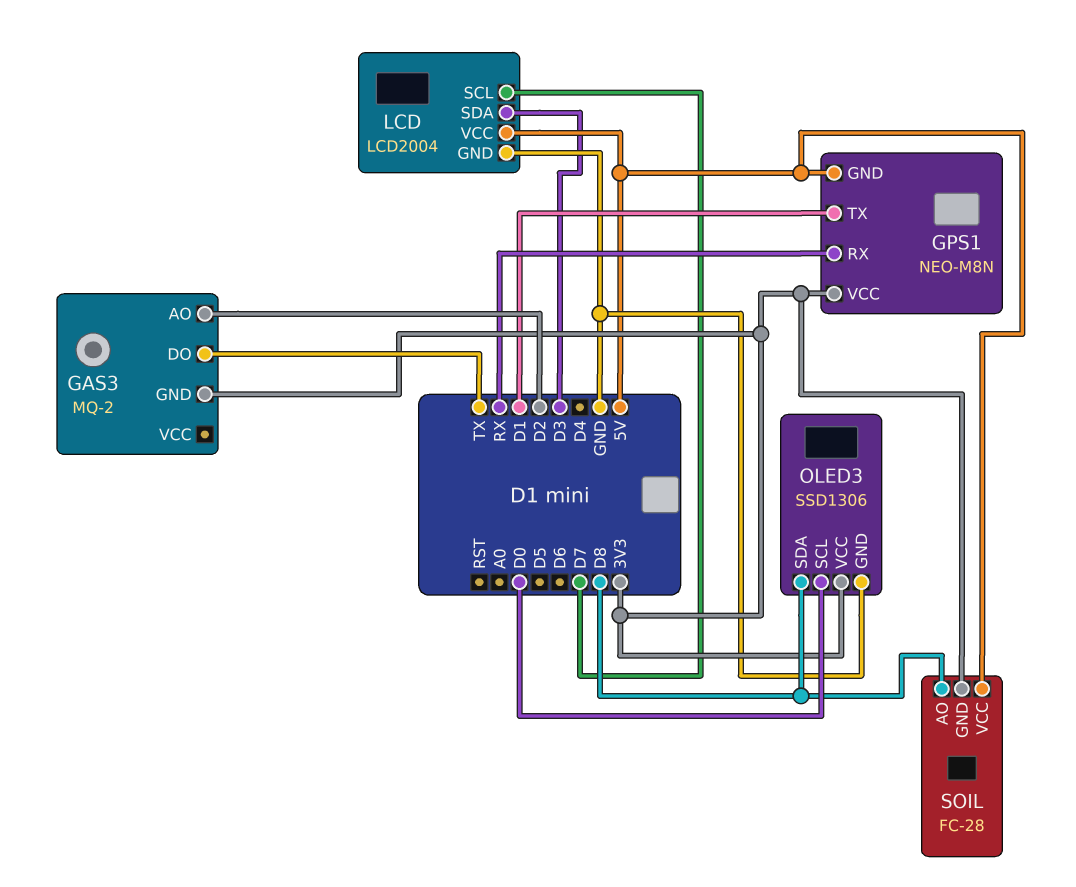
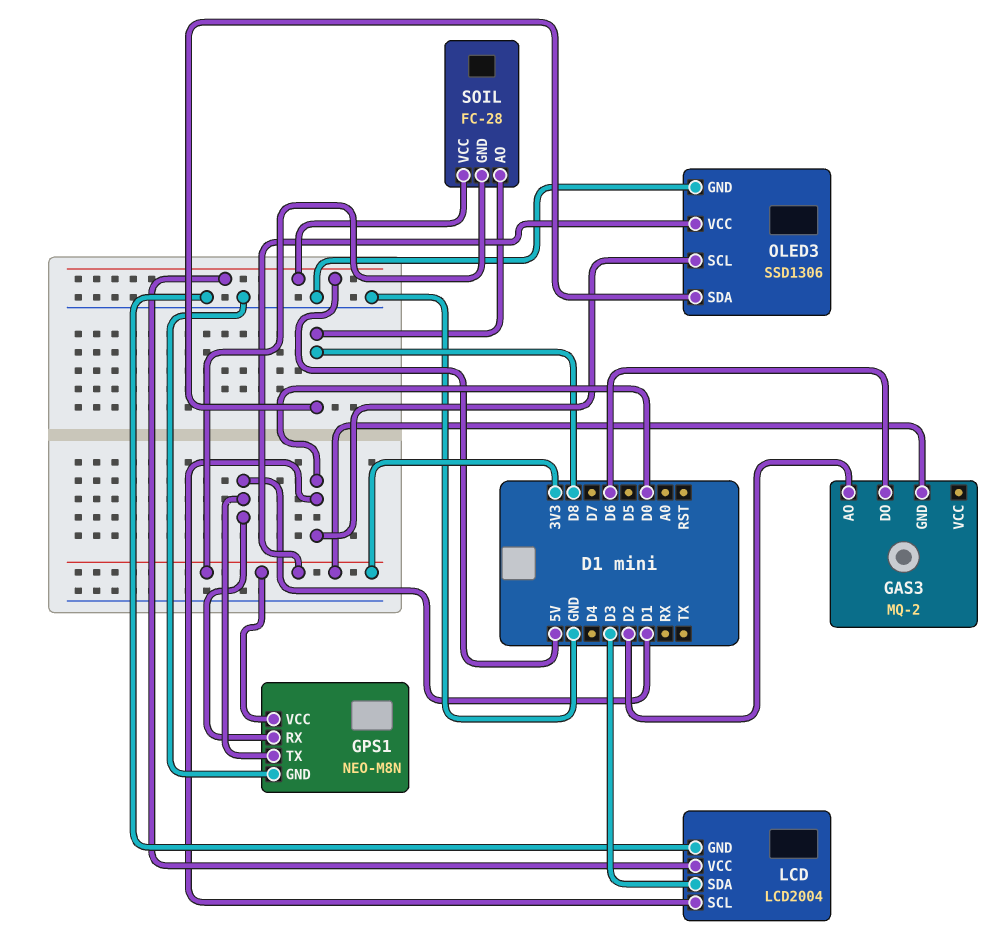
GAS3 pin DO: TX -> D6
GPS1 pin GND: 5V -> GND
GPS1 pin RX: RX -> D1
LCD pin SCL: D7 -> D0

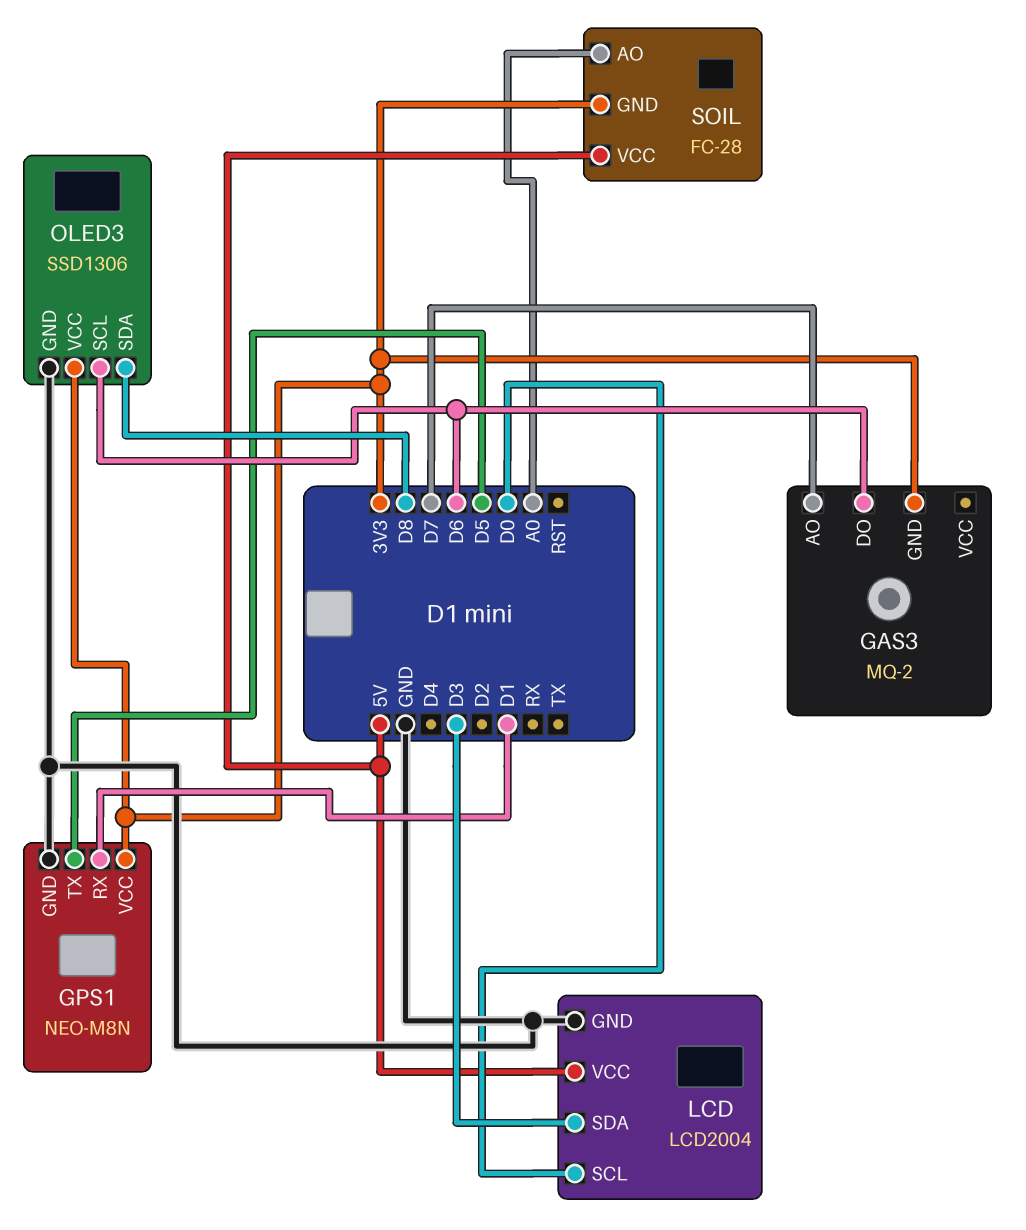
GAS3 pin AO: D2 -> D7
GPS1 pin TX: D1 -> D5
OLED3 pin SCL: D0 -> D6
SOIL pin AO: D8 -> A0

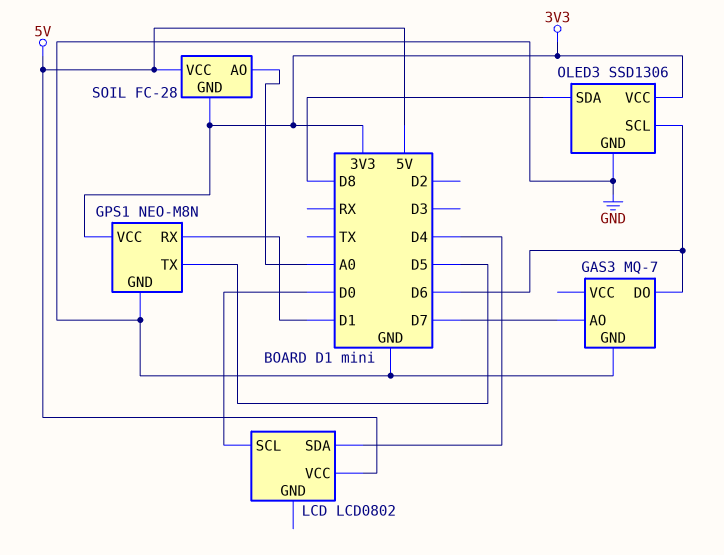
GAS3: MQ-2 -> MQ-7
GAS3 pin GND: 3V3 -> GND
LCD: LCD2004 -> LCD0802
LCD pin GND: GND -> none
LCD pin SDA: D3 -> D4

